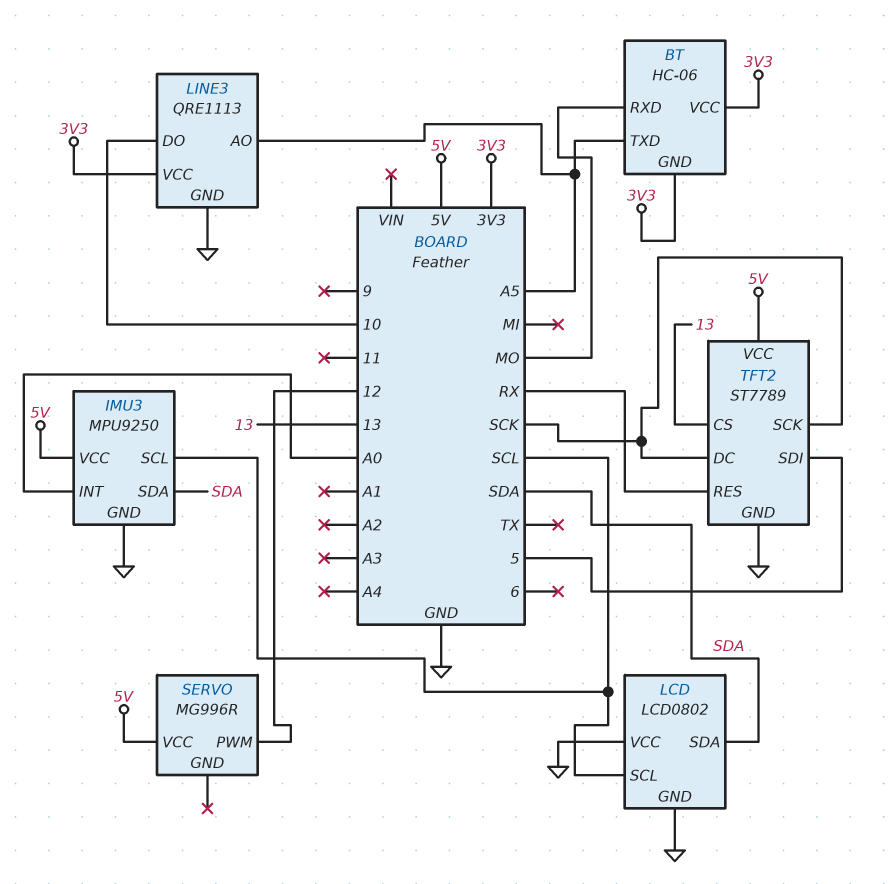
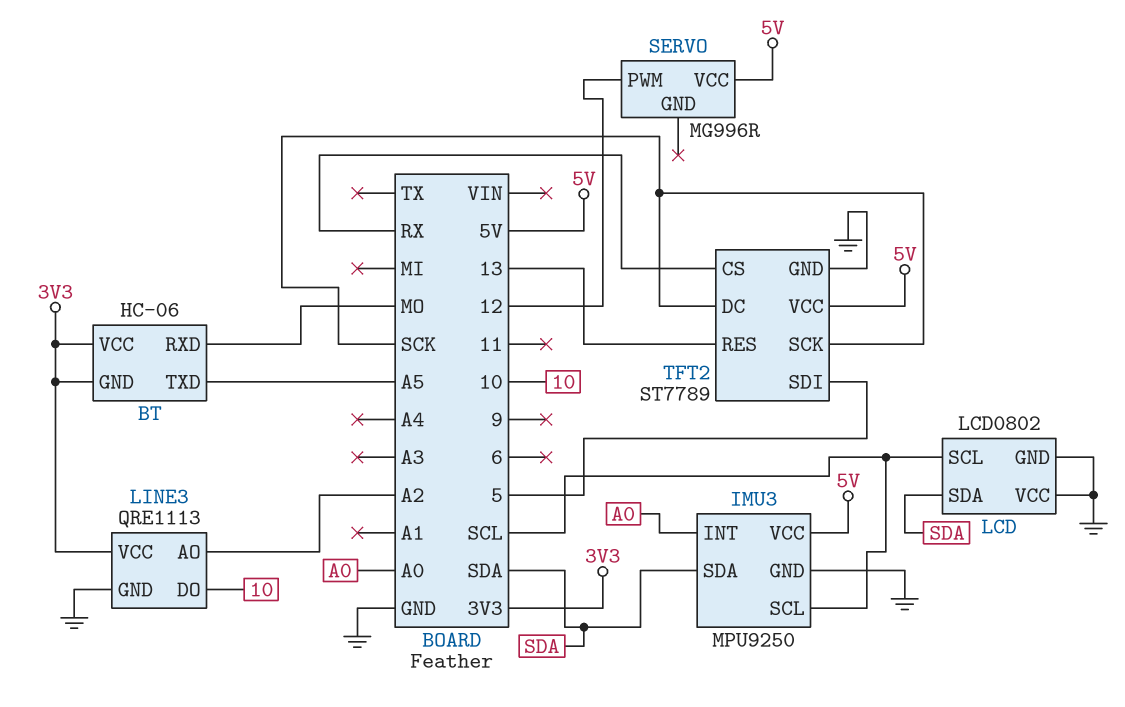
LINE3 pin AO: A5 -> A2
TFT2 pin CS: 13 -> RX
TFT2 pin RES: RX -> 13

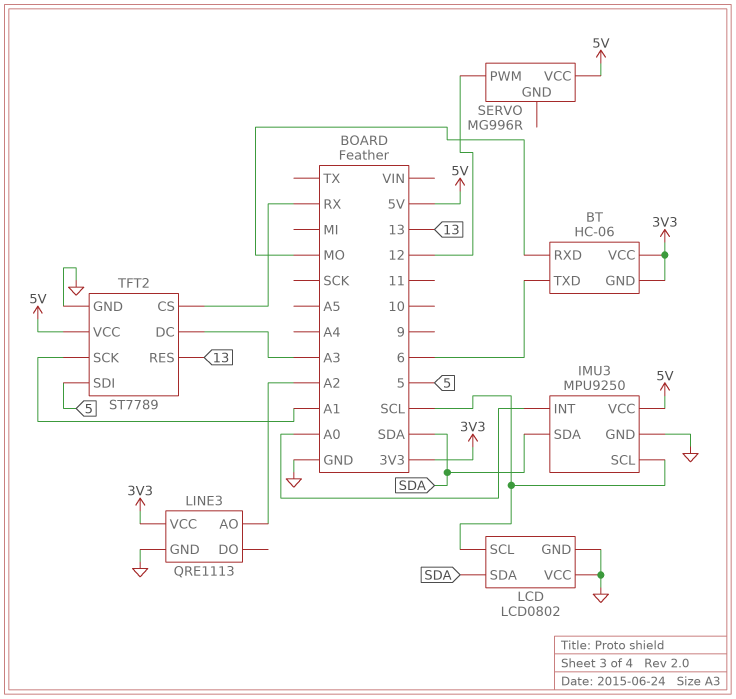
BT pin TXD: A5 -> 6
LINE3 pin DO: 10 -> none
TFT2 pin DC: SCK -> A3
TFT2 pin SCK: SCK -> A1

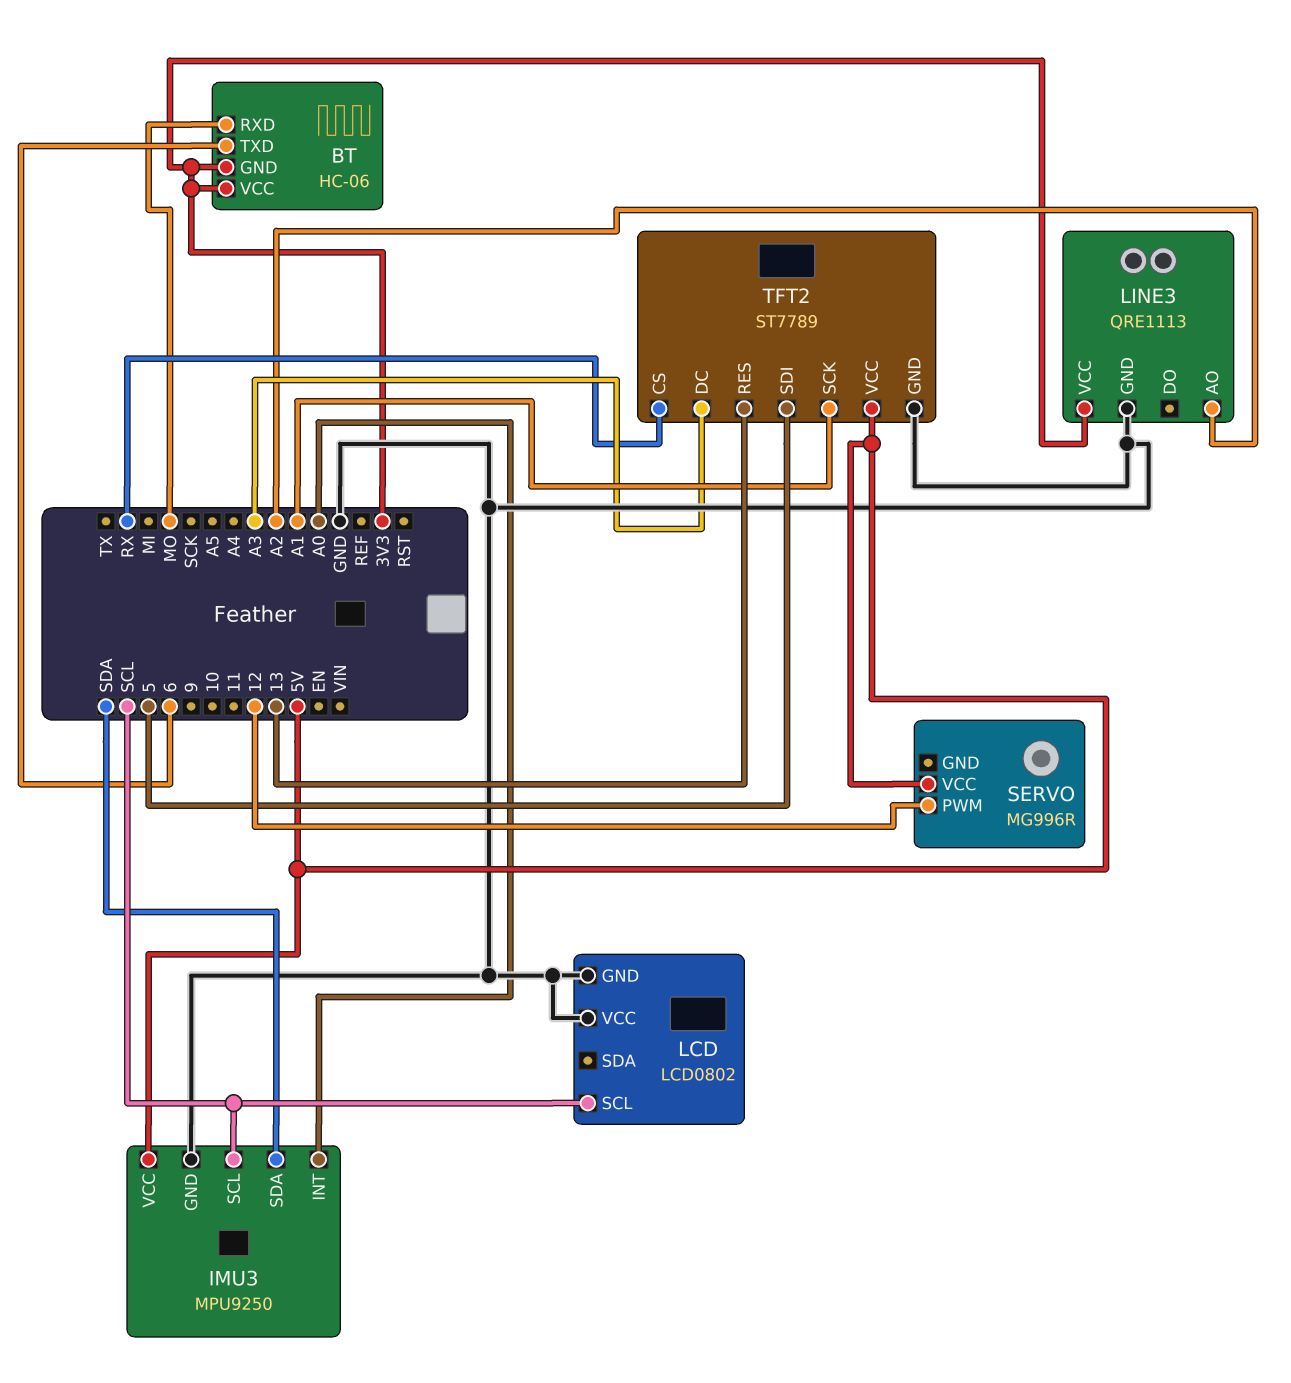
LCD pin SDA: SDA -> none

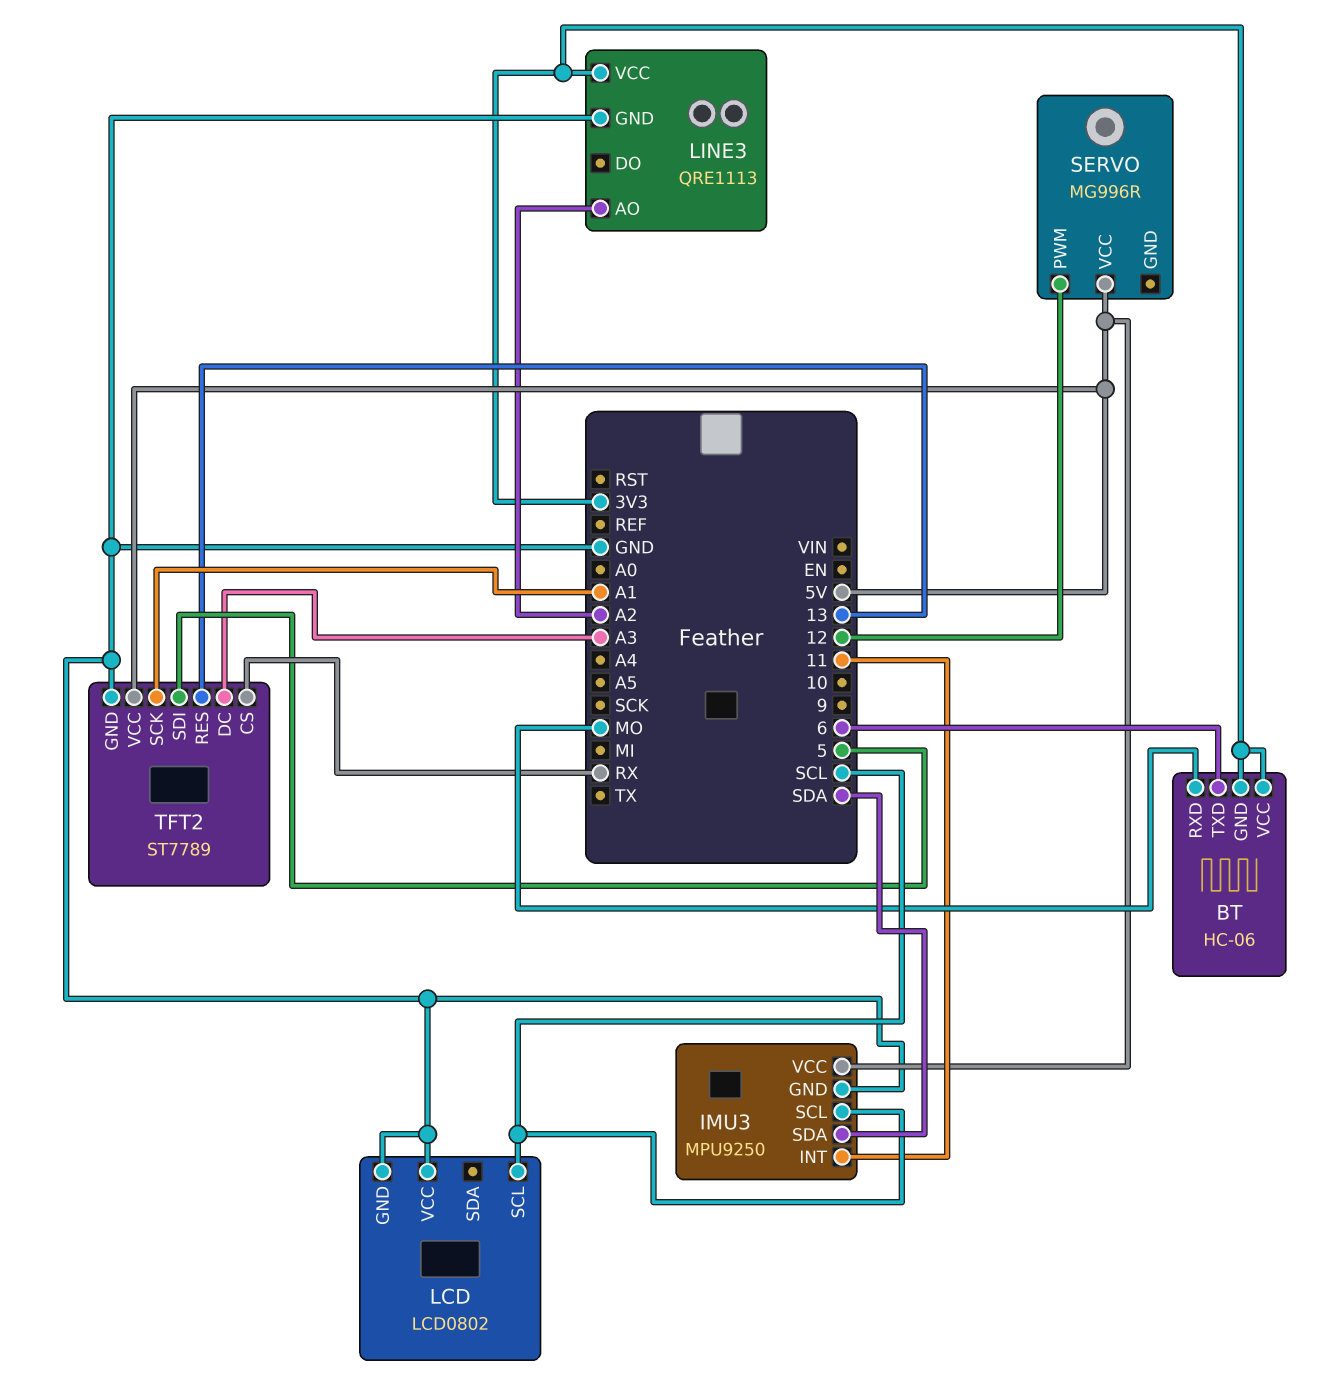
IMU3 pin INT: A0 -> 11

